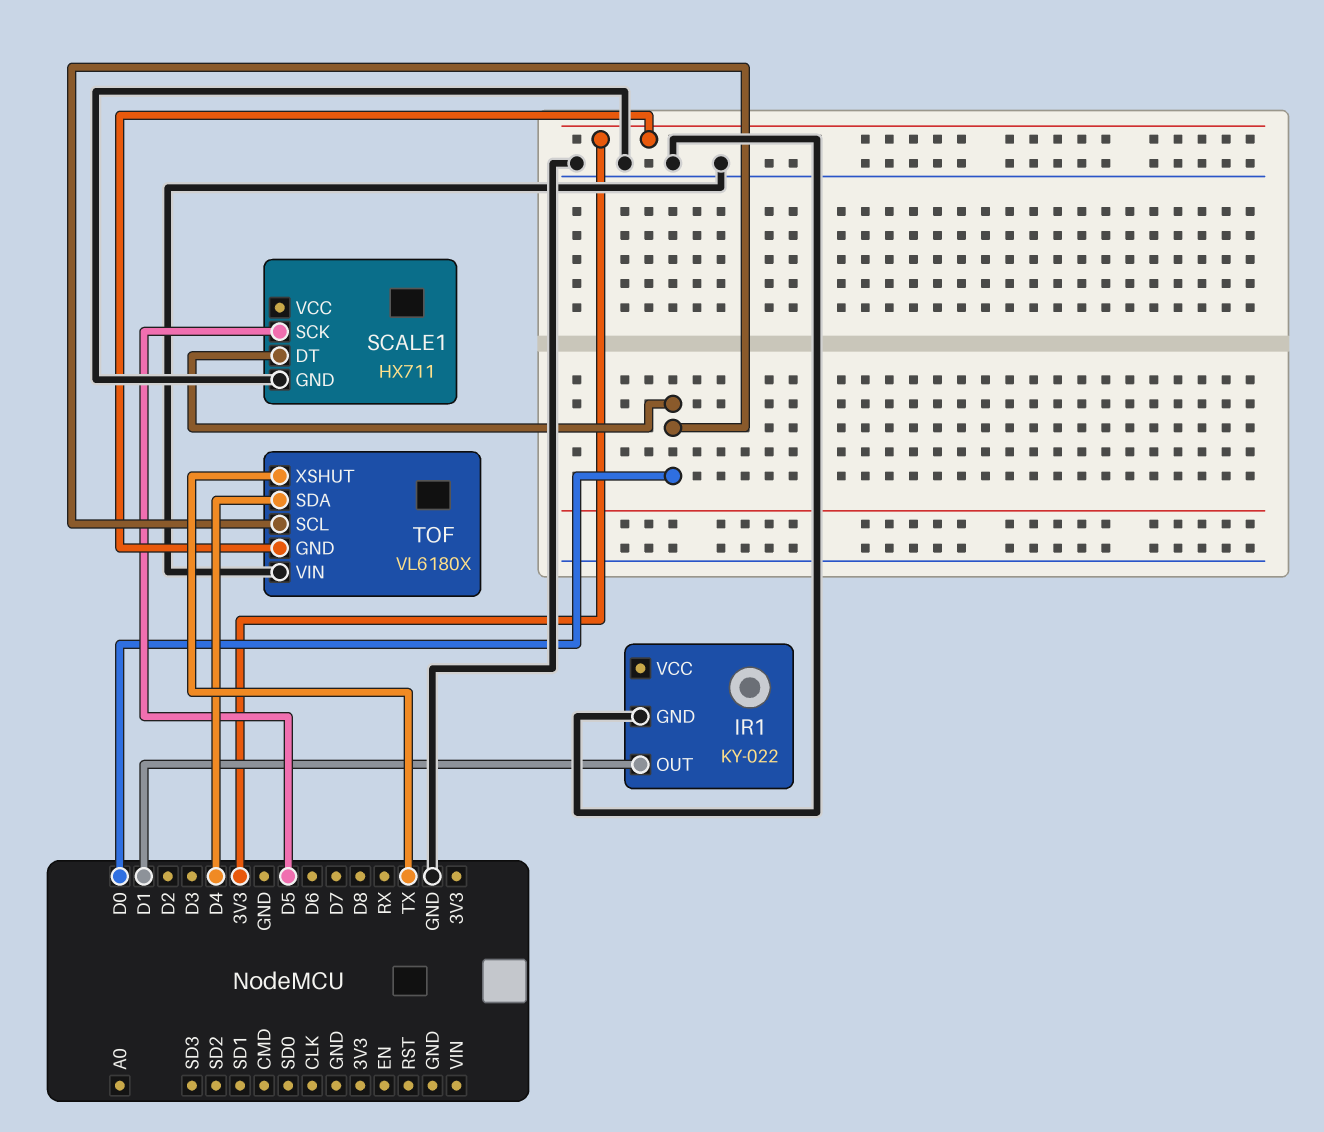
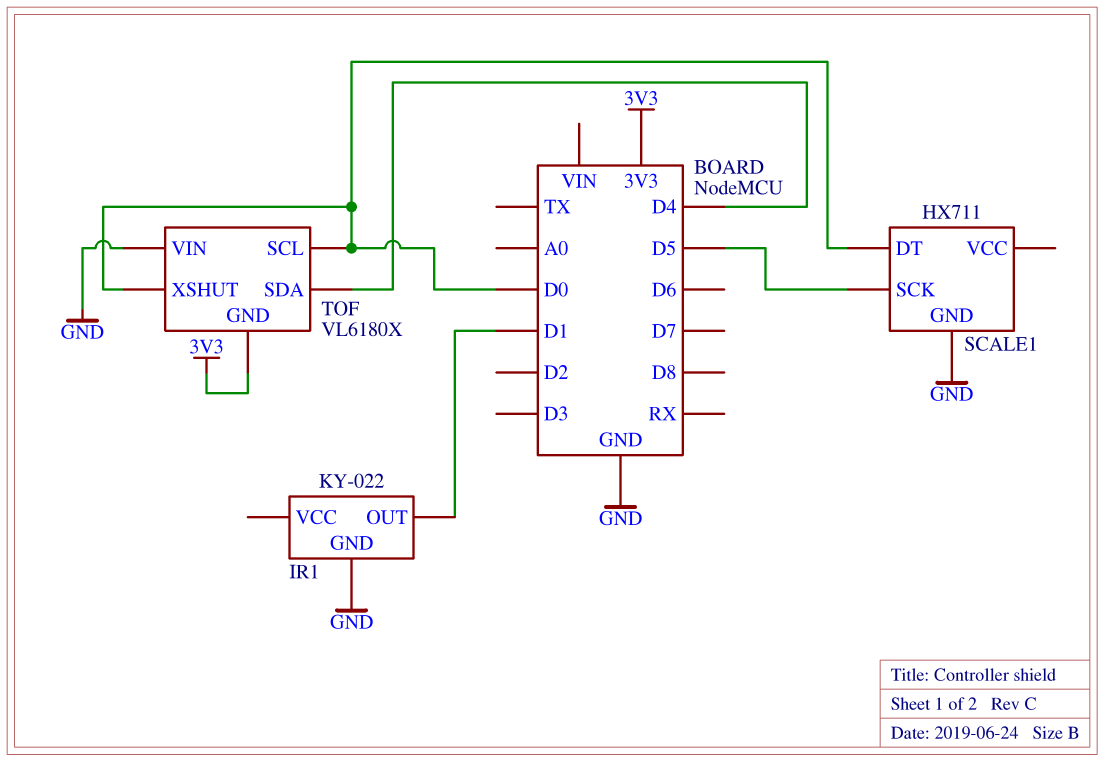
TOF pin XSHUT: TX -> D0

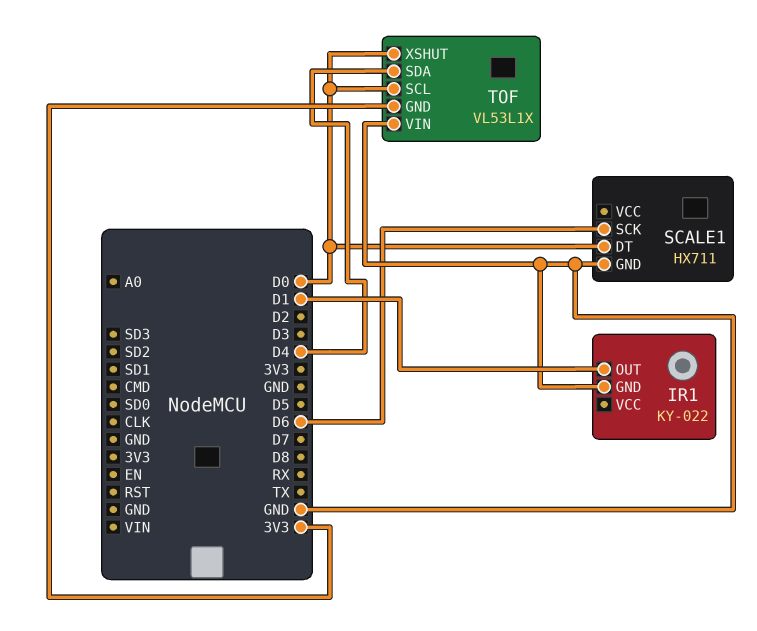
SCALE1 pin SCK: D5 -> D6
TOF: VL6180X -> VL53L1X

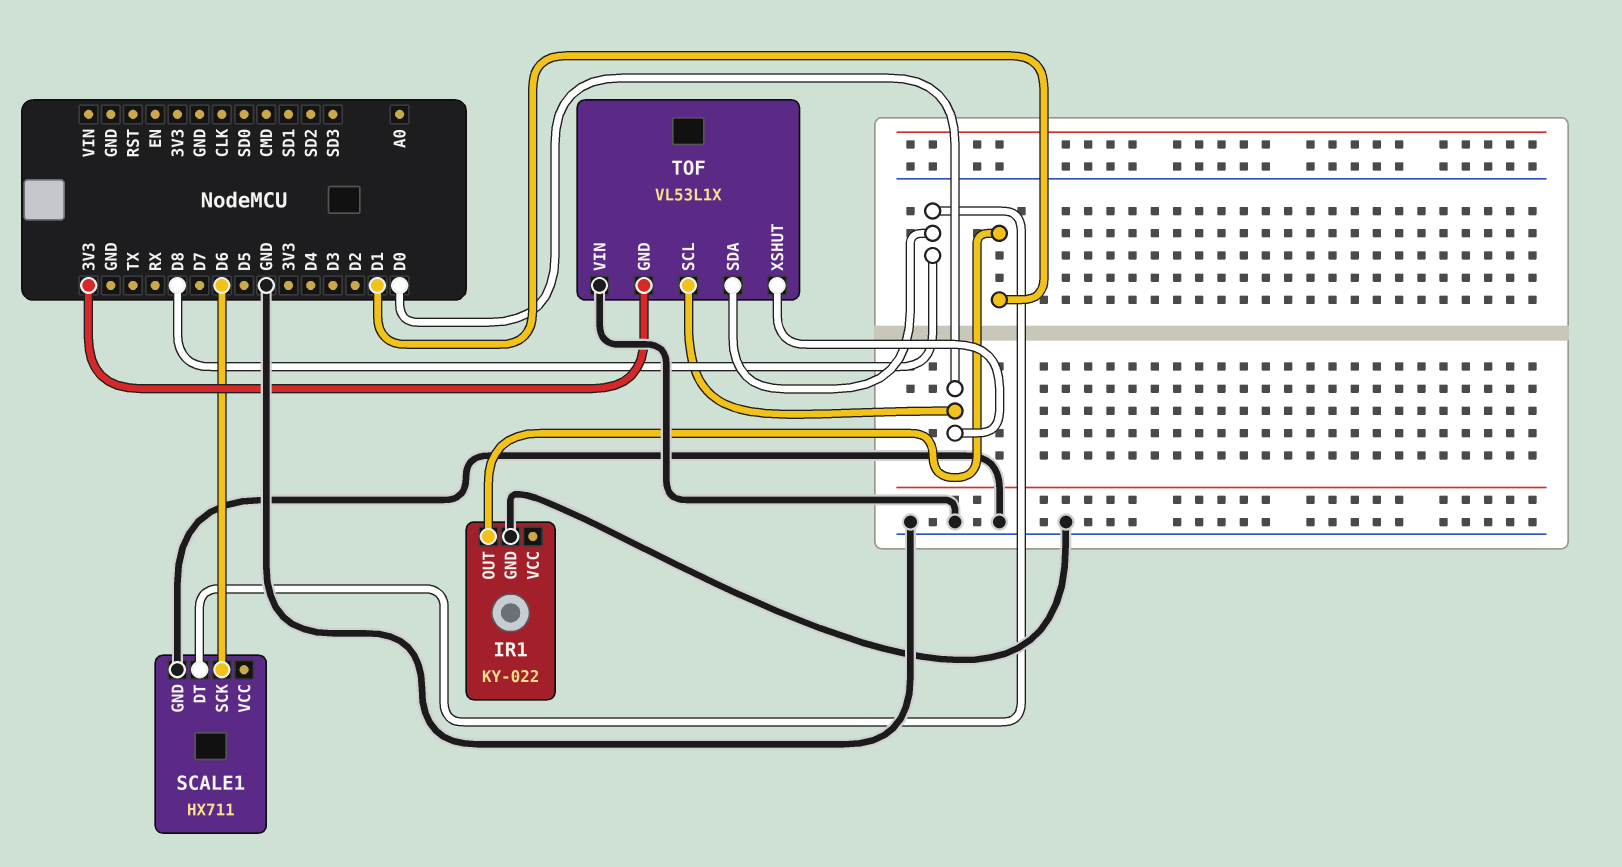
SCALE1 pin DT: D0 -> D8
TOF pin SDA: D4 -> D8

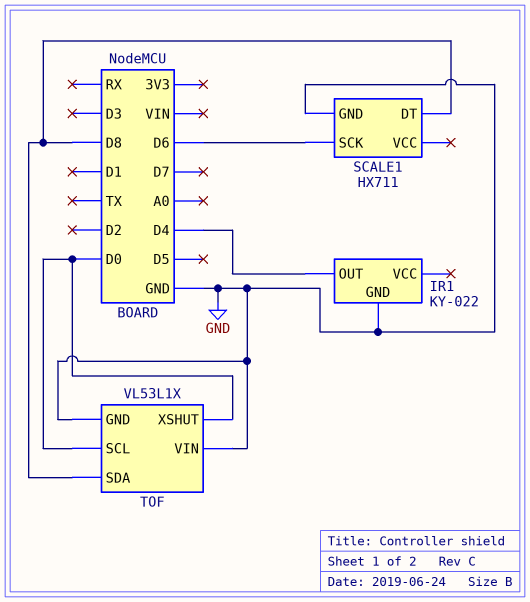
IR1 pin OUT: D1 -> D4
TOF pin GND: 3V3 -> GND

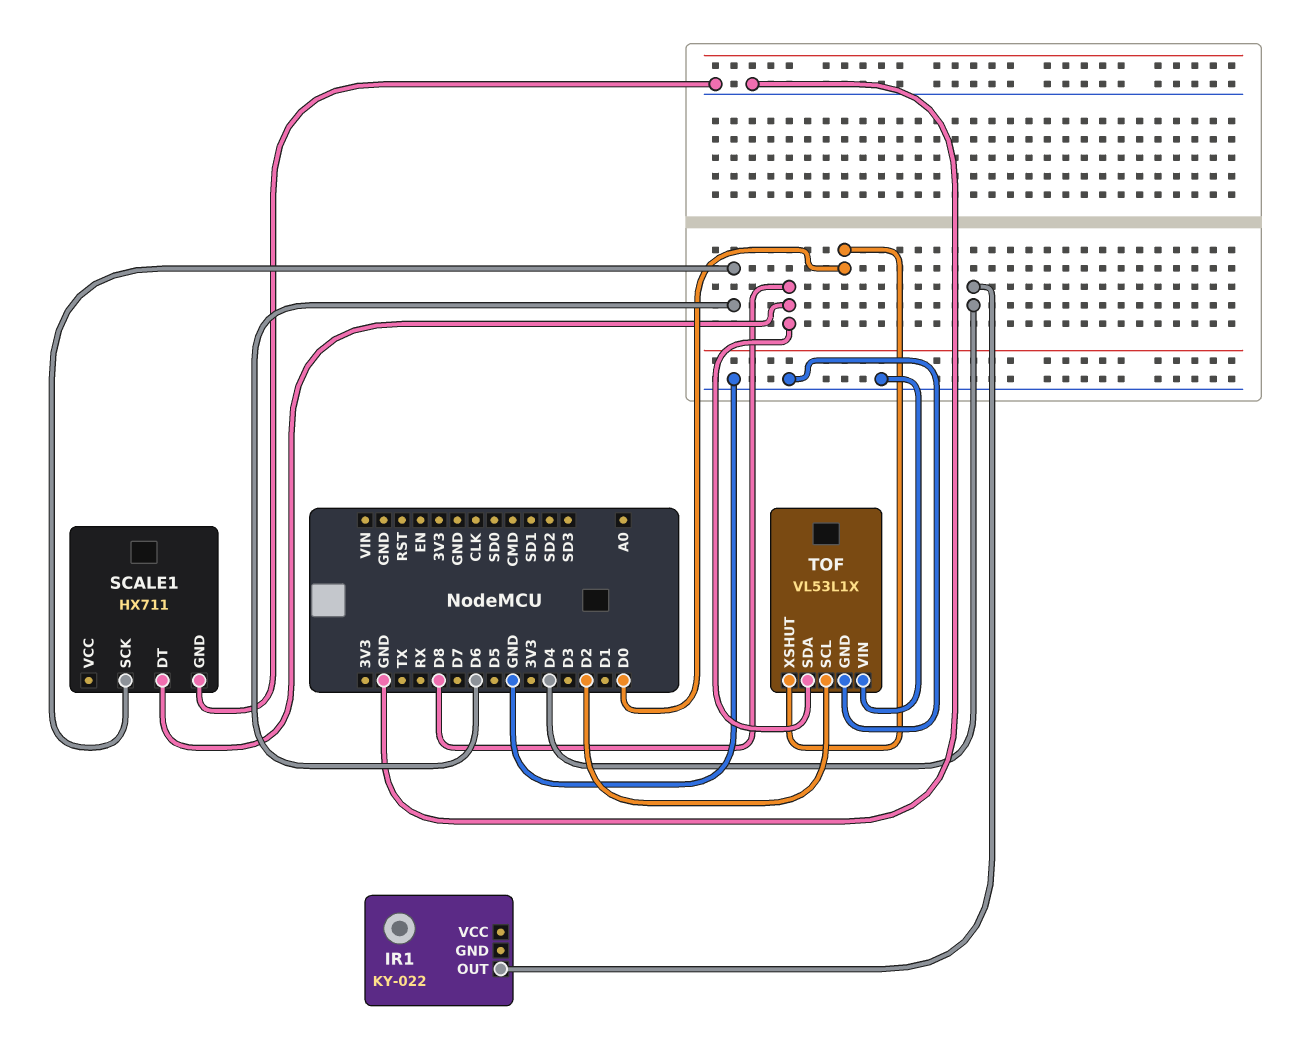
IR1 pin GND: GND -> none
TOF pin SCL: D0 -> D2

